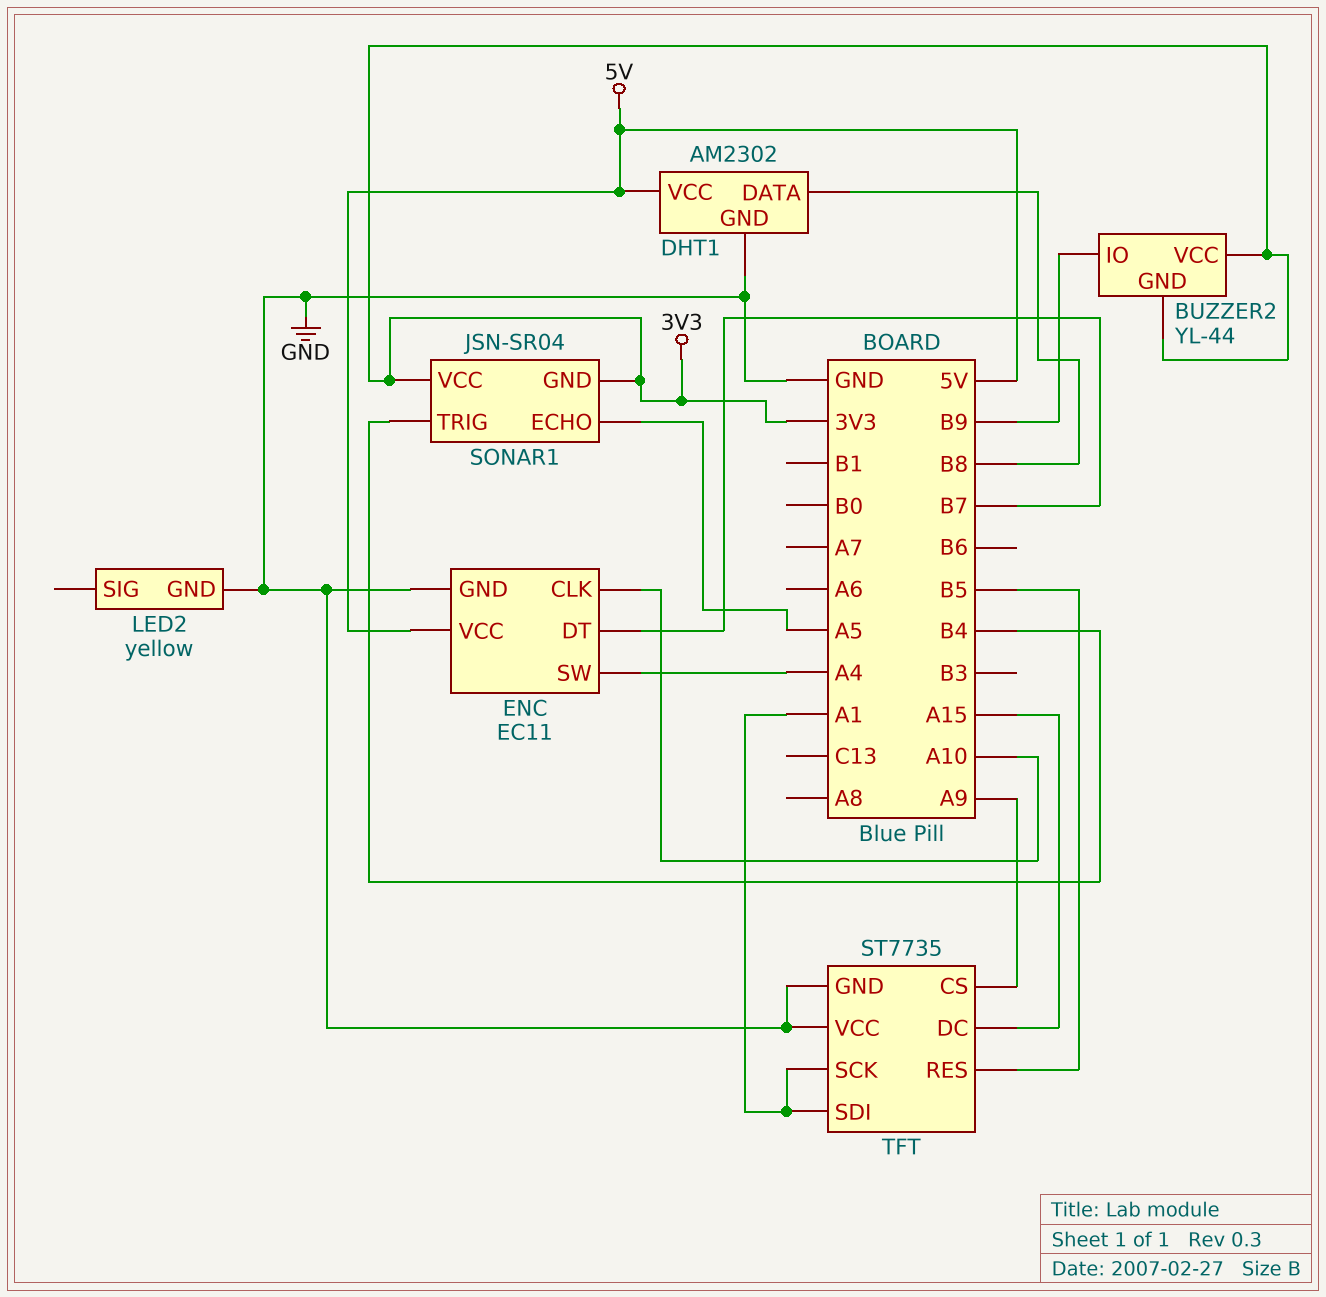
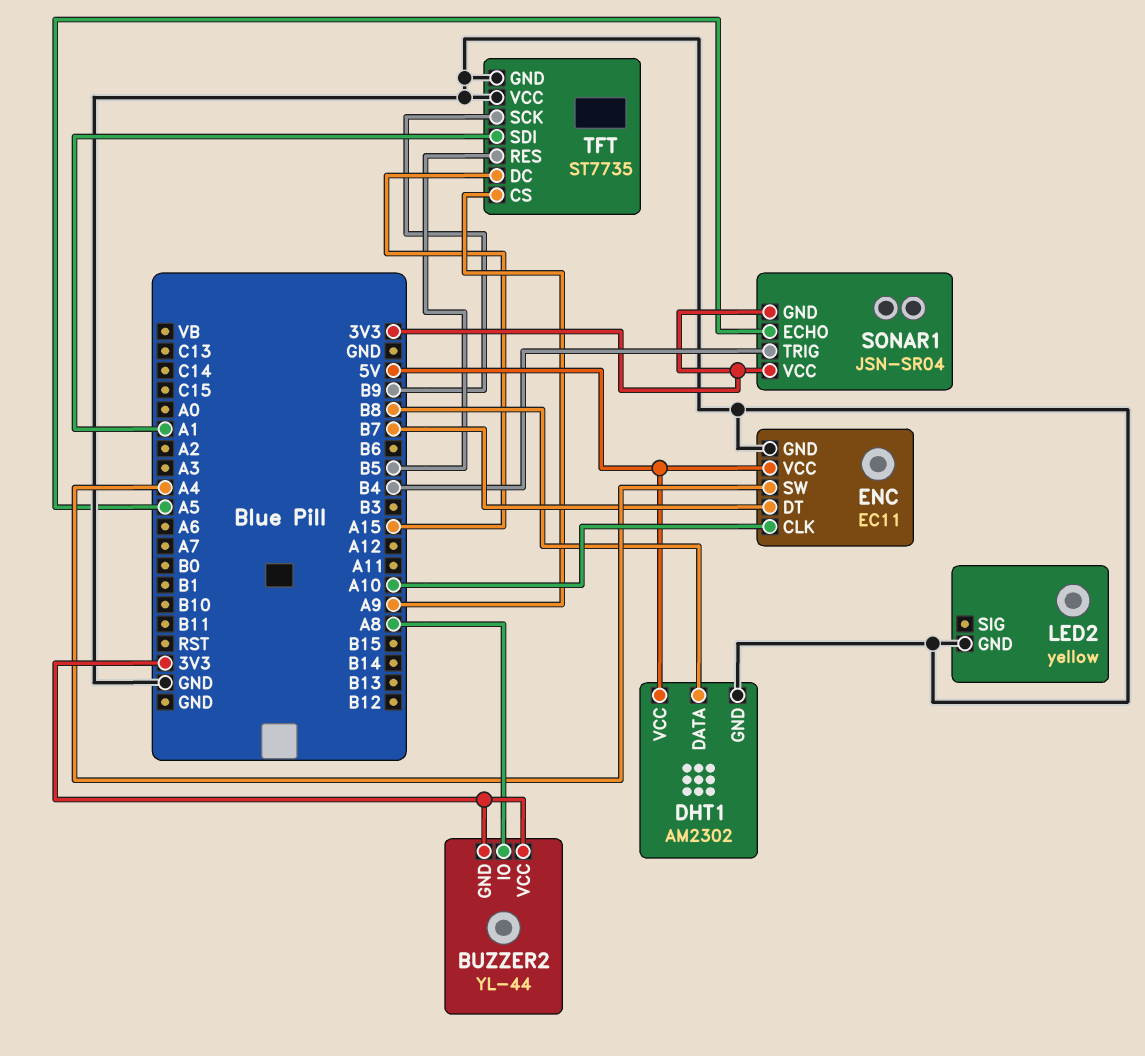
BUZZER2 pin IO: B9 -> A8
TFT pin SCK: A1 -> B9

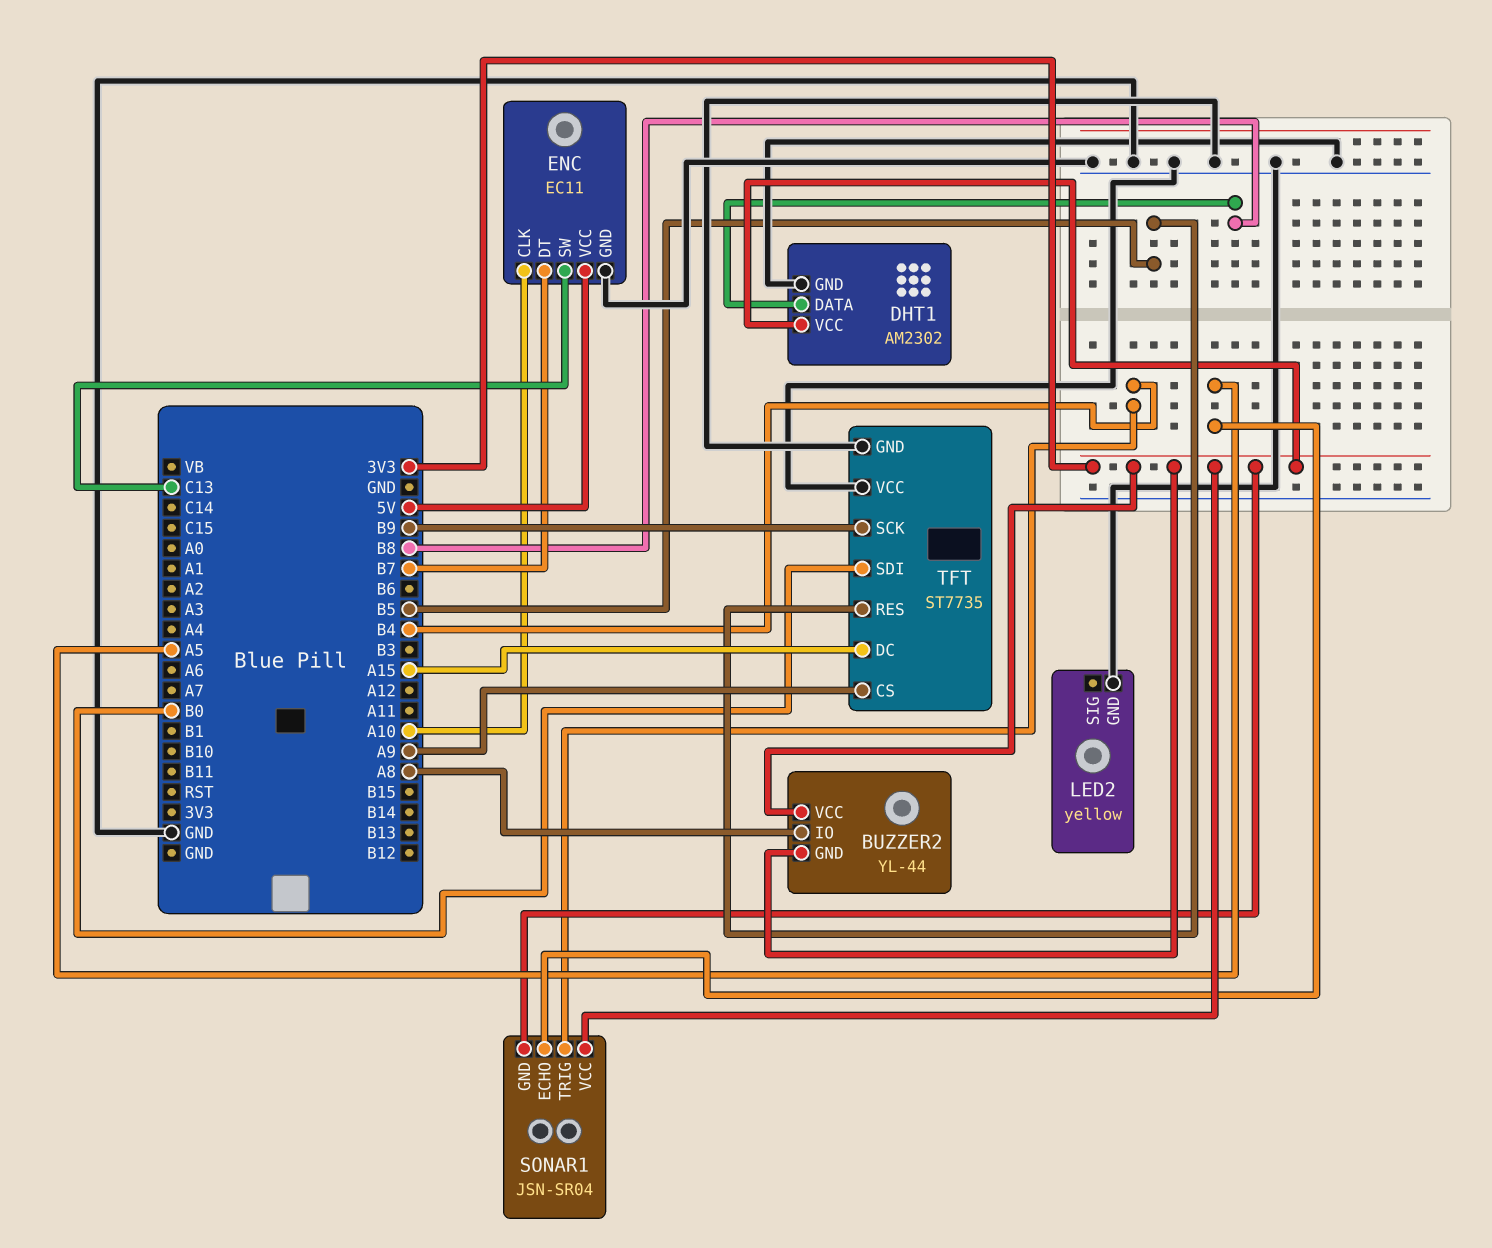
DHT1 pin VCC: 5V -> 3V3
ENC pin SW: A4 -> C13
TFT pin SDI: A1 -> B0

